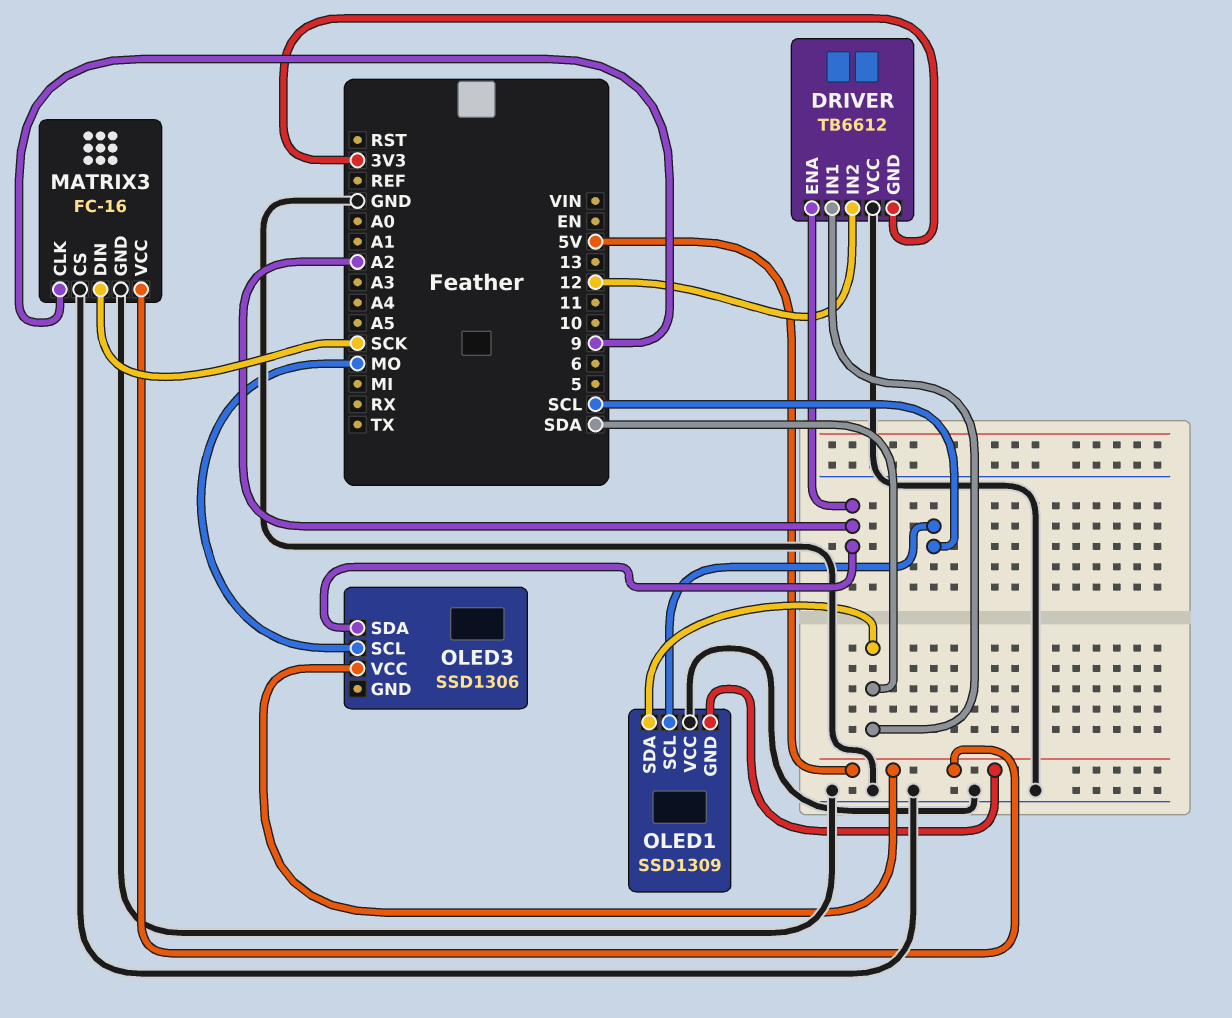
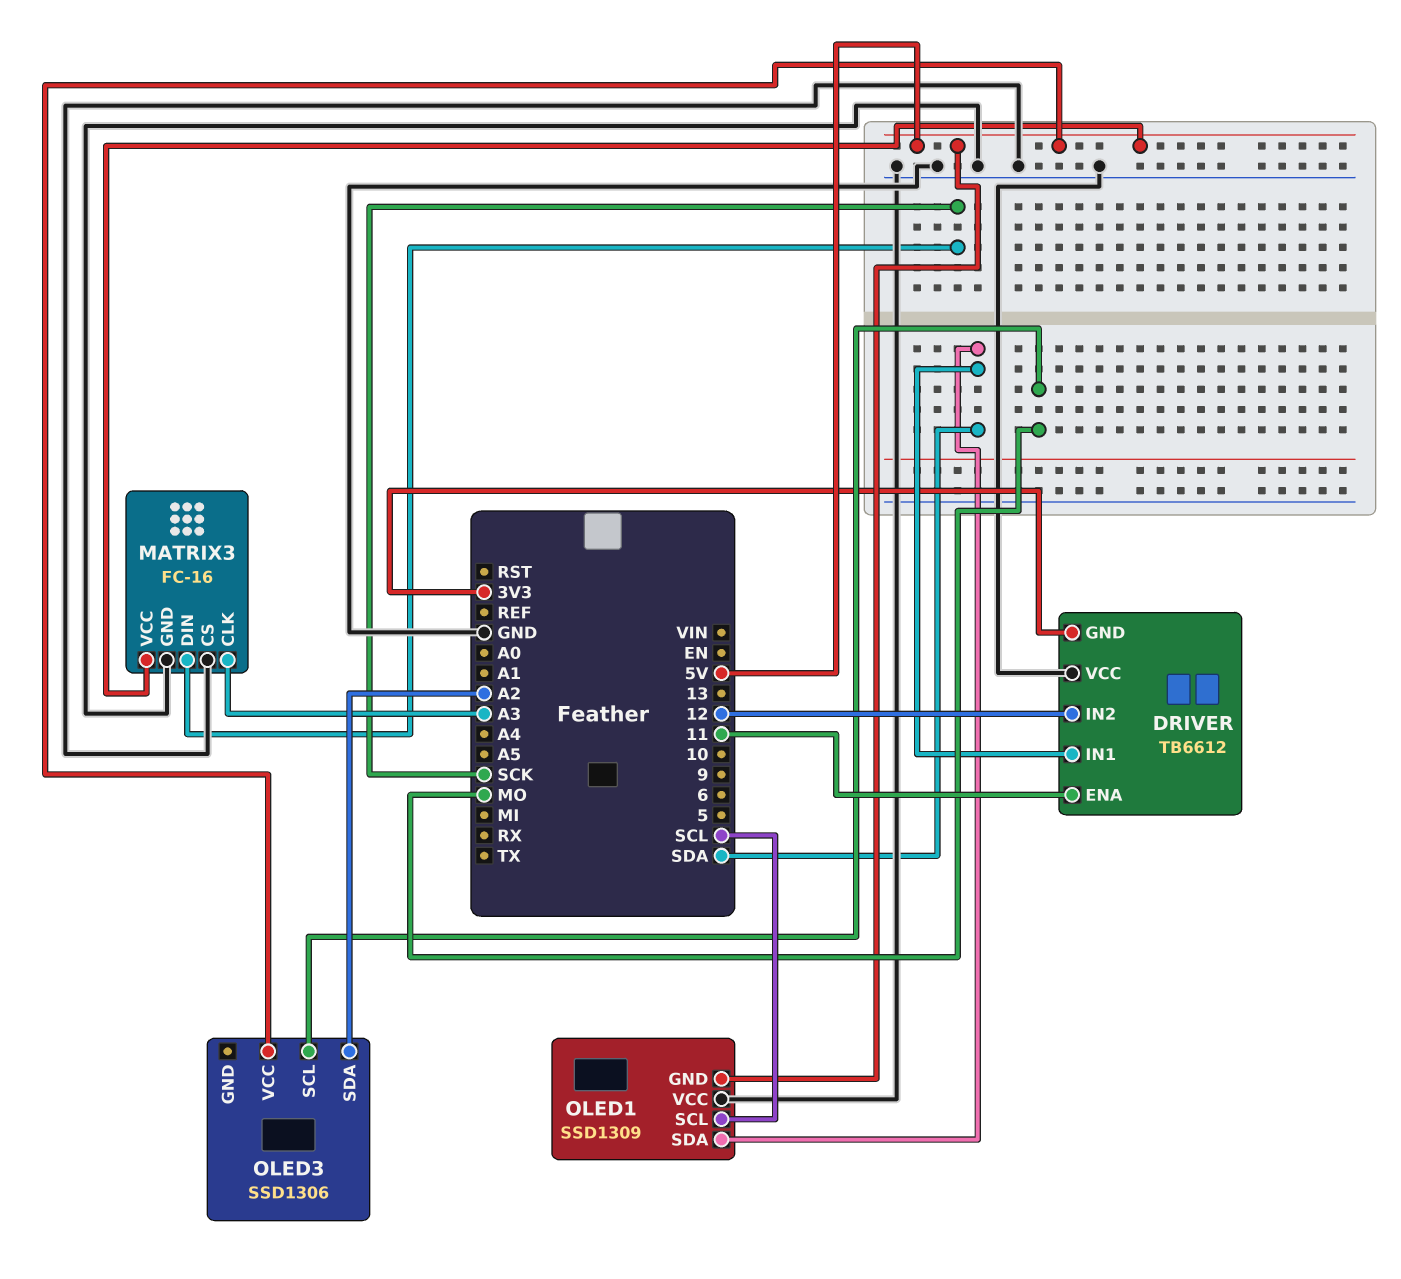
DRIVER pin ENA: A2 -> 11
MATRIX3 pin CLK: 9 -> A3

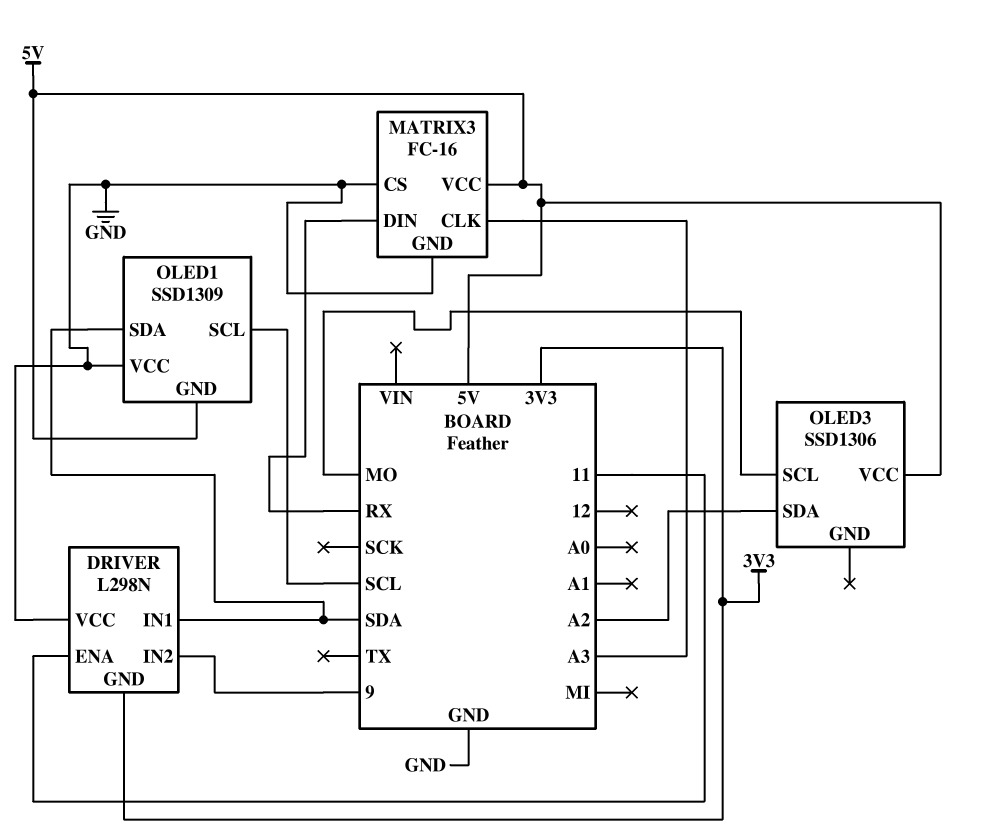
DRIVER: TB6612 -> L298N
DRIVER pin IN2: 12 -> 9
MATRIX3 pin DIN: SCK -> RX

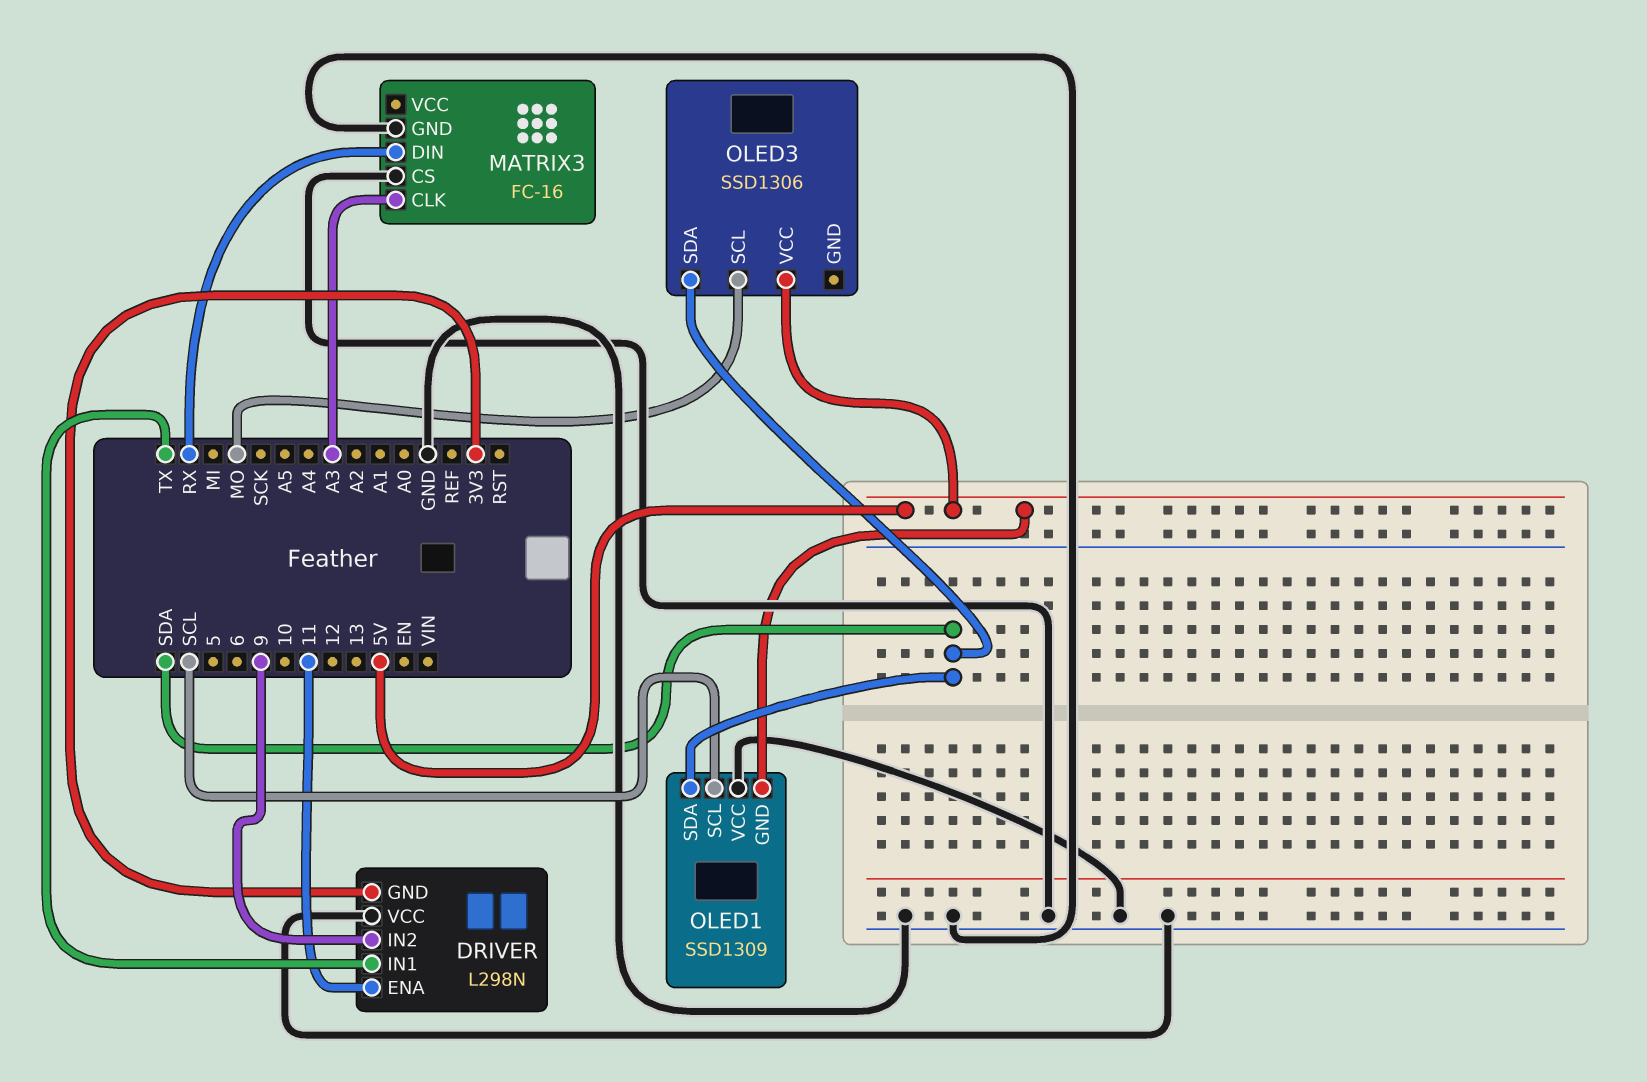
DRIVER pin IN1: SDA -> TX
MATRIX3 pin VCC: 5V -> none
OLED3 pin SDA: A2 -> SDA

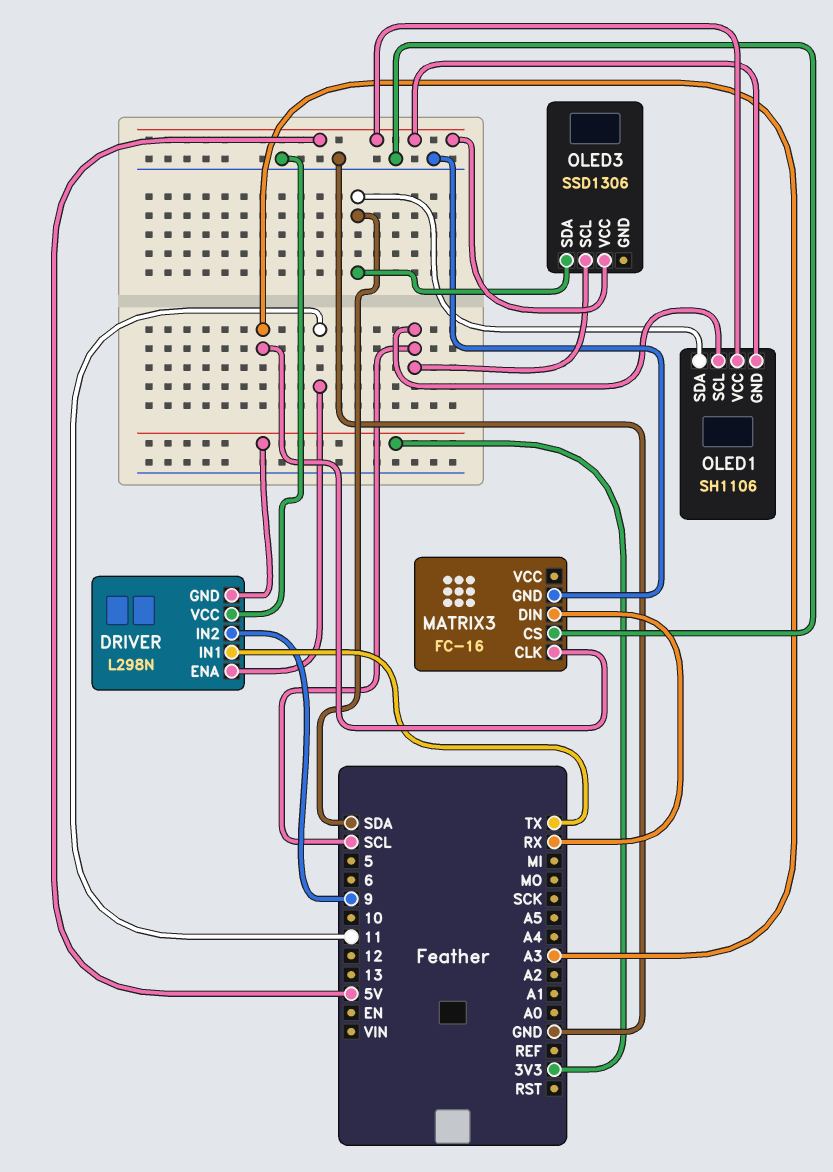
OLED1: SSD1309 -> SH1106
OLED1 pin VCC: GND -> 5V
OLED3 pin SCL: MO -> SCL

